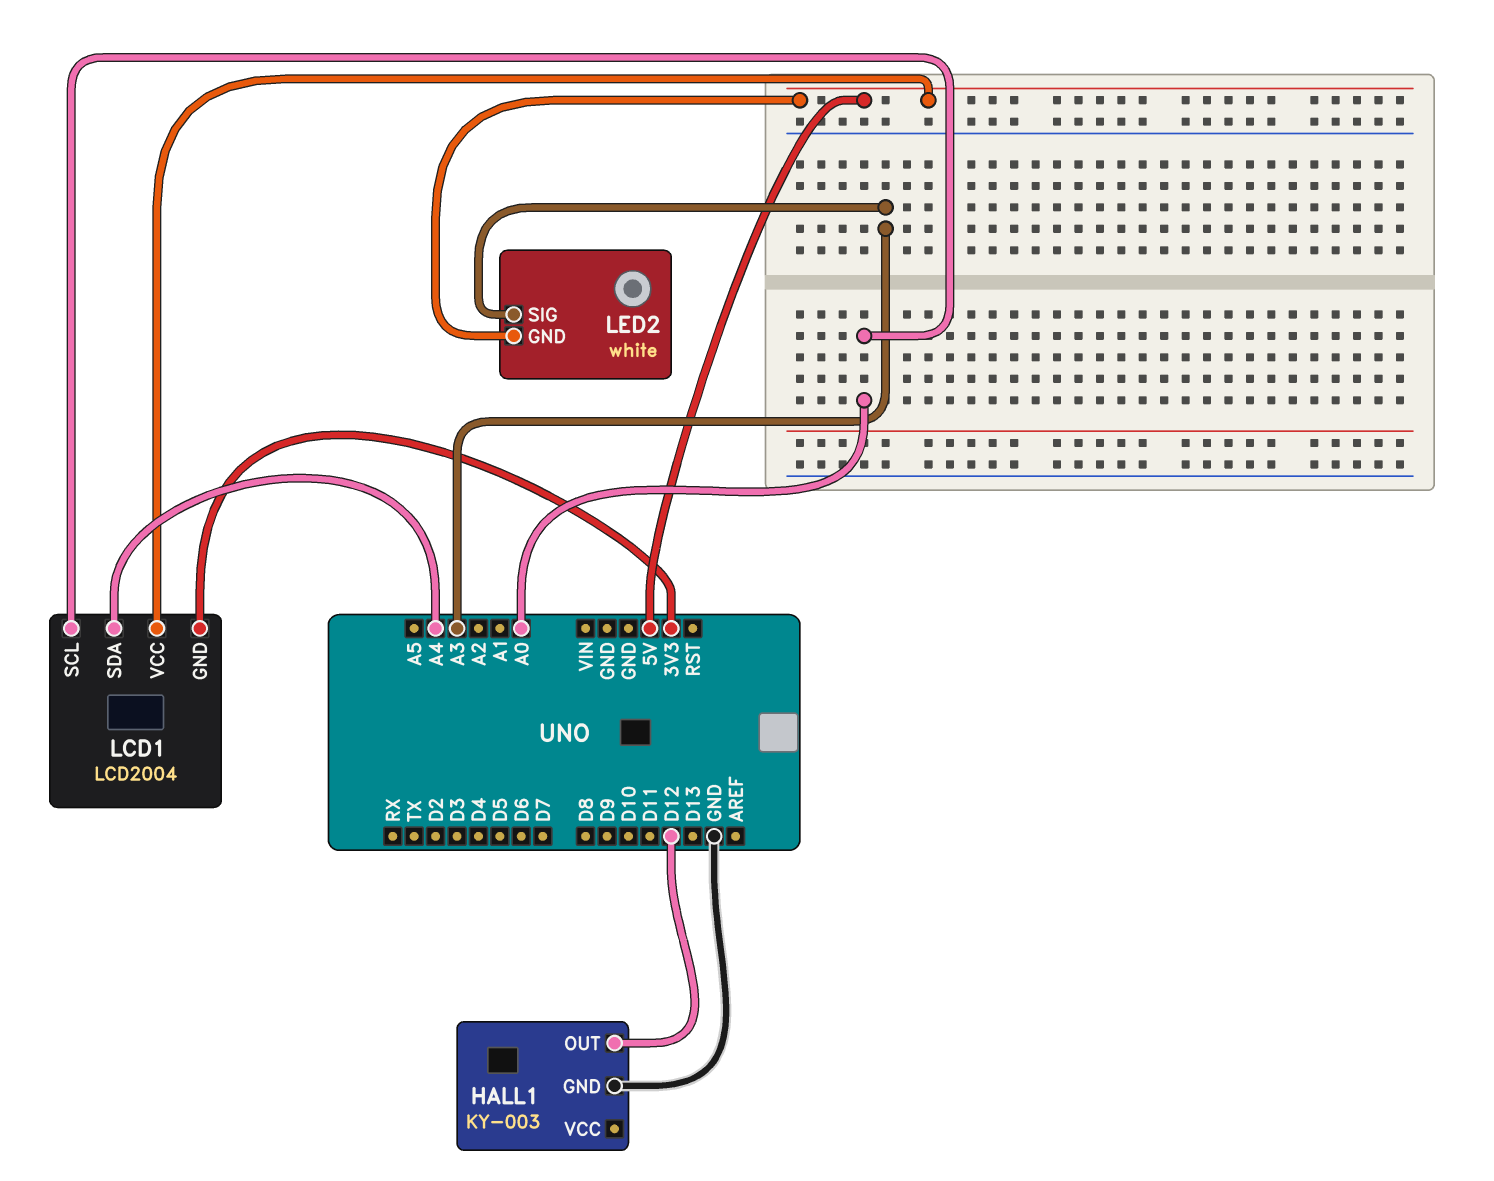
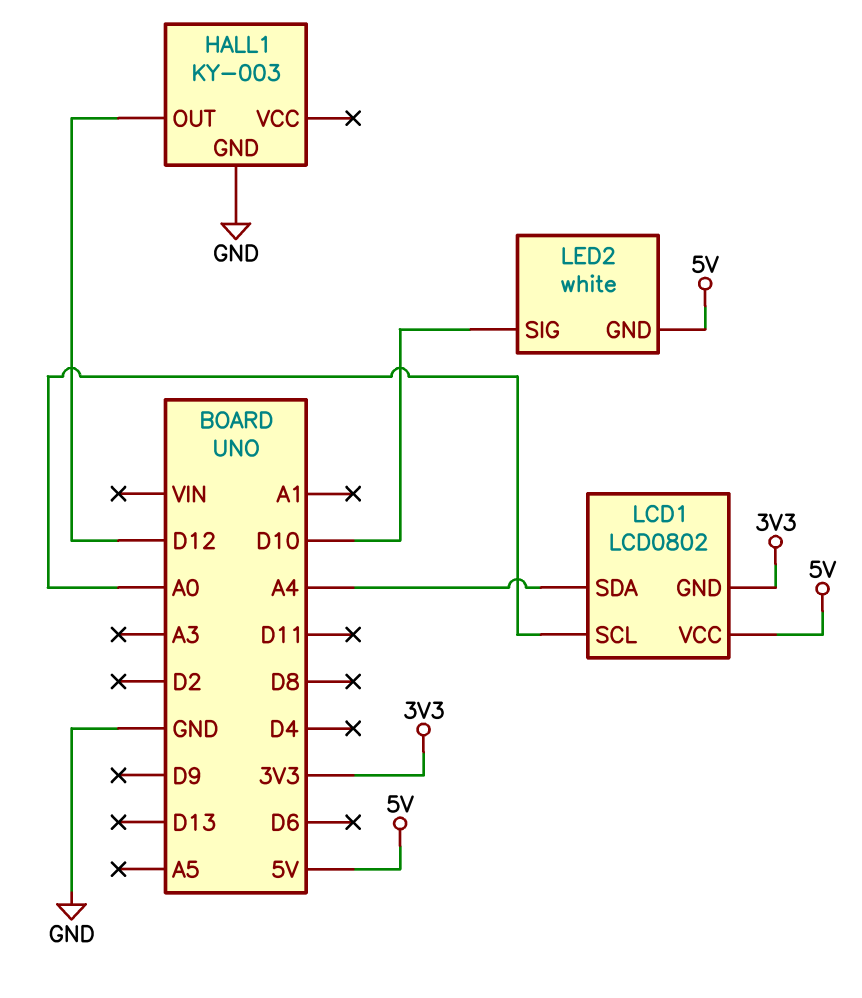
LCD1: LCD2004 -> LCD0802
LED2 pin SIG: A3 -> D10

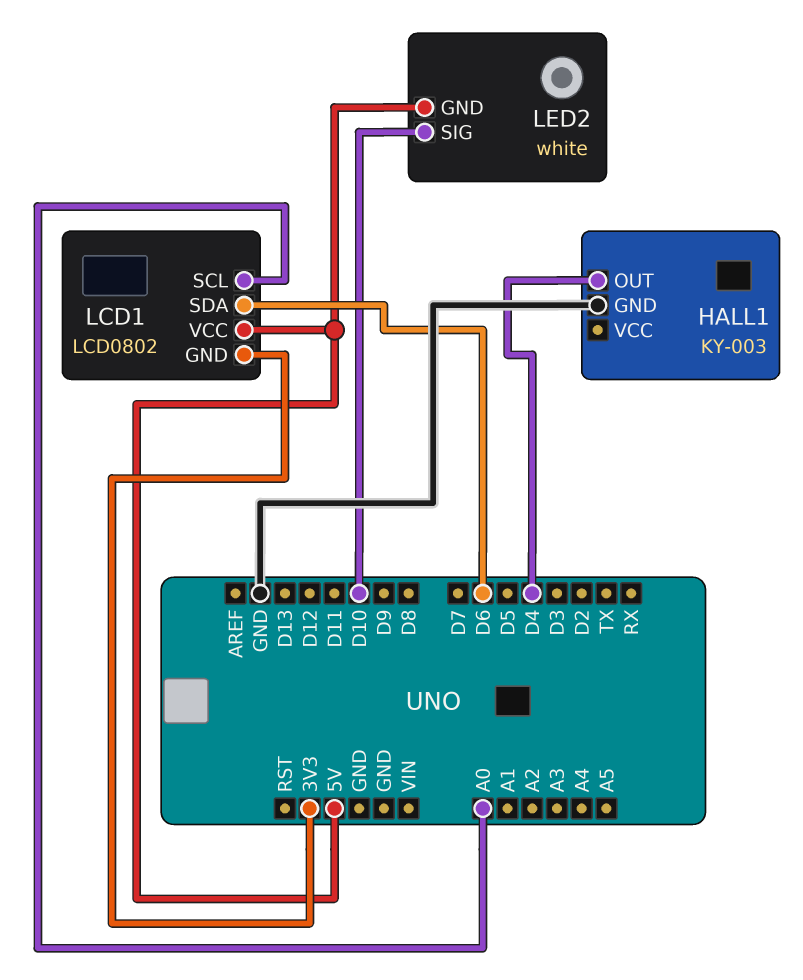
HALL1 pin OUT: D12 -> D4
LCD1 pin SDA: A4 -> D6

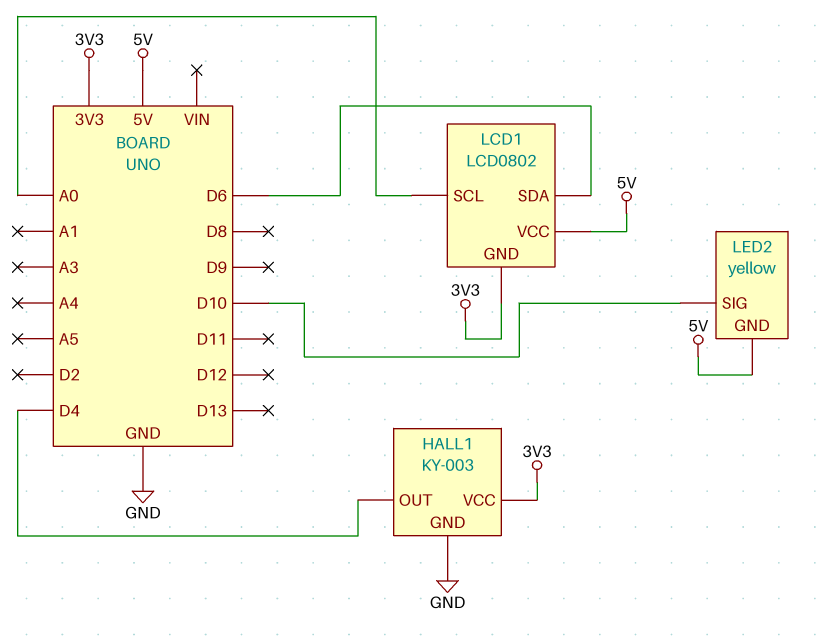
HALL1 pin VCC: none -> 3V3
LED2: white -> yellow

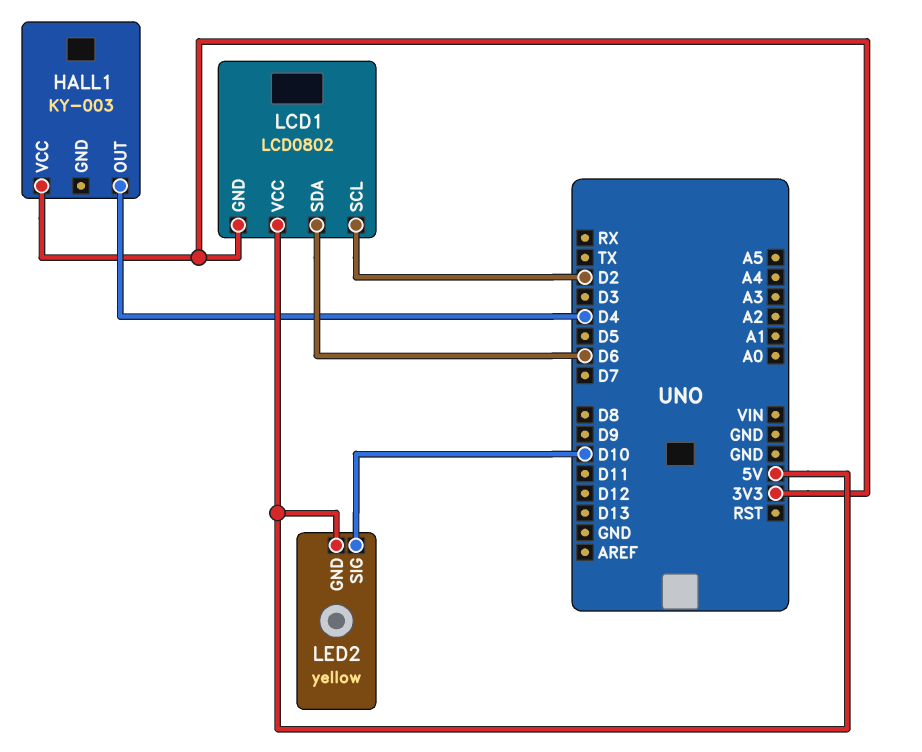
HALL1 pin GND: GND -> none
LCD1 pin SCL: A0 -> D2

